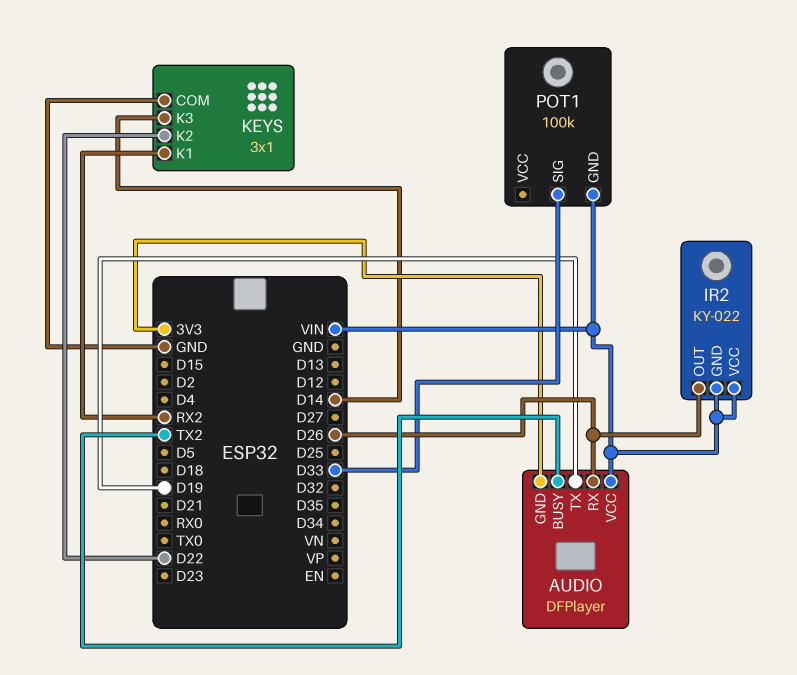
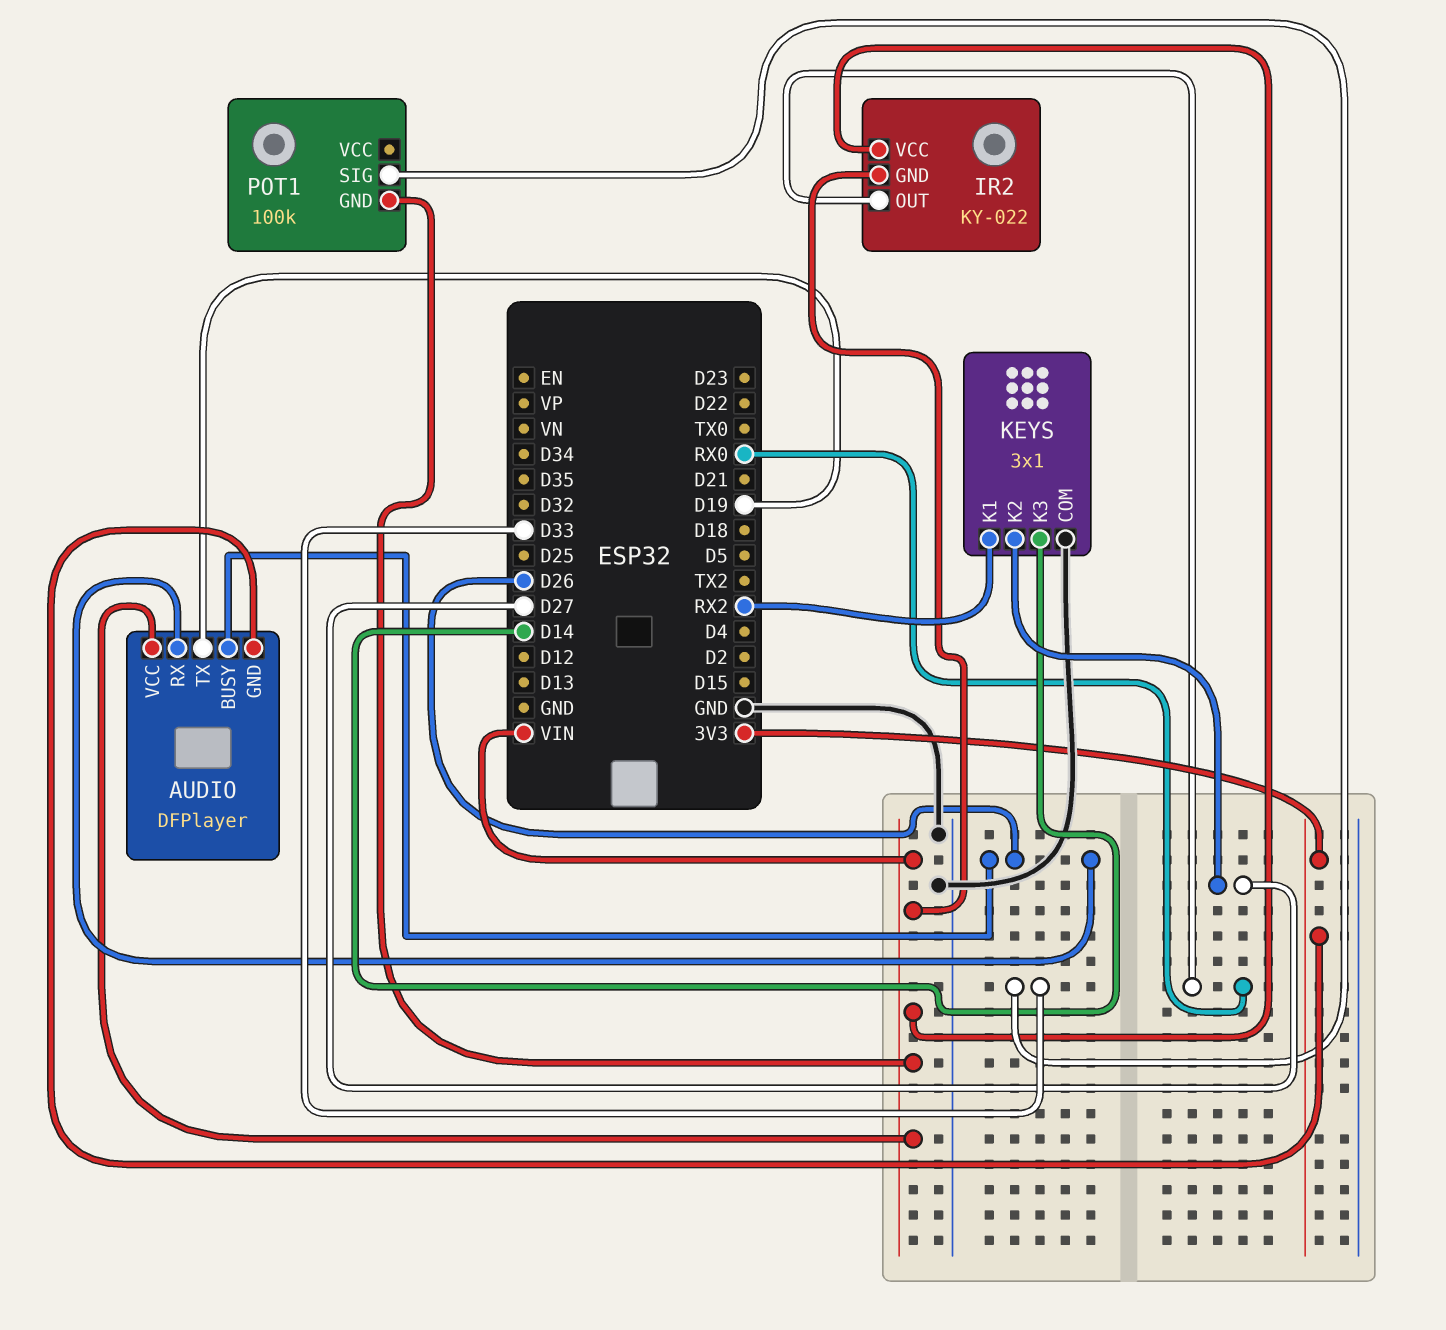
AUDIO pin BUSY: TX2 -> D26
IR2 pin OUT: D26 -> RX0
KEYS pin K2: D22 -> D27

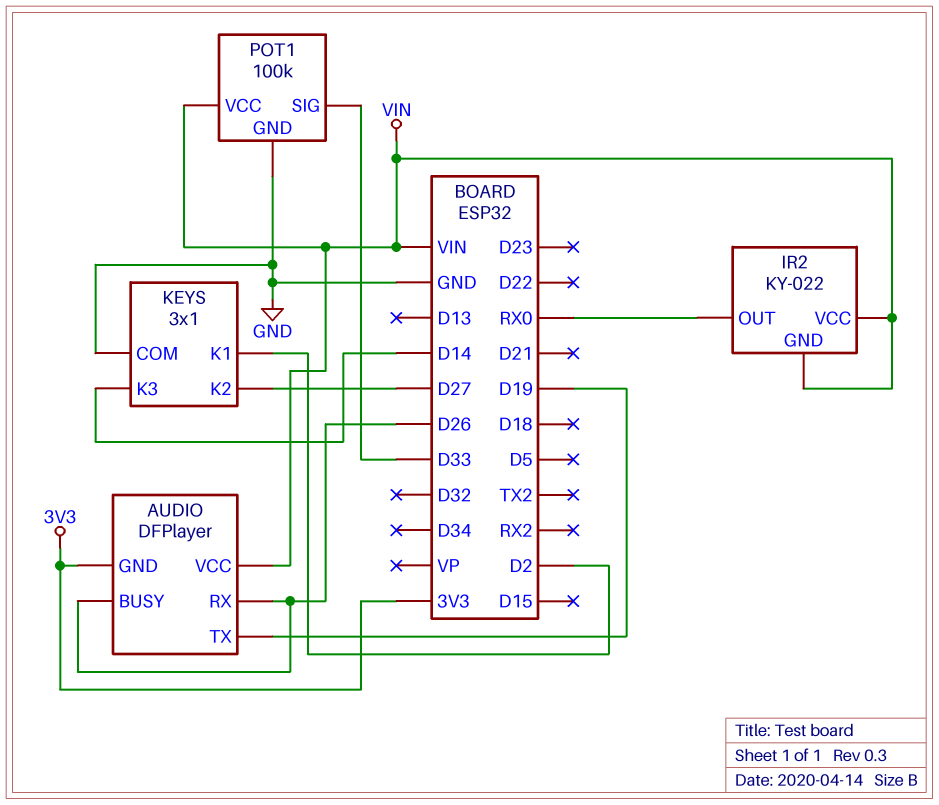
KEYS pin K1: RX2 -> D2
POT1 pin GND: VIN -> GND
POT1 pin VCC: none -> VIN

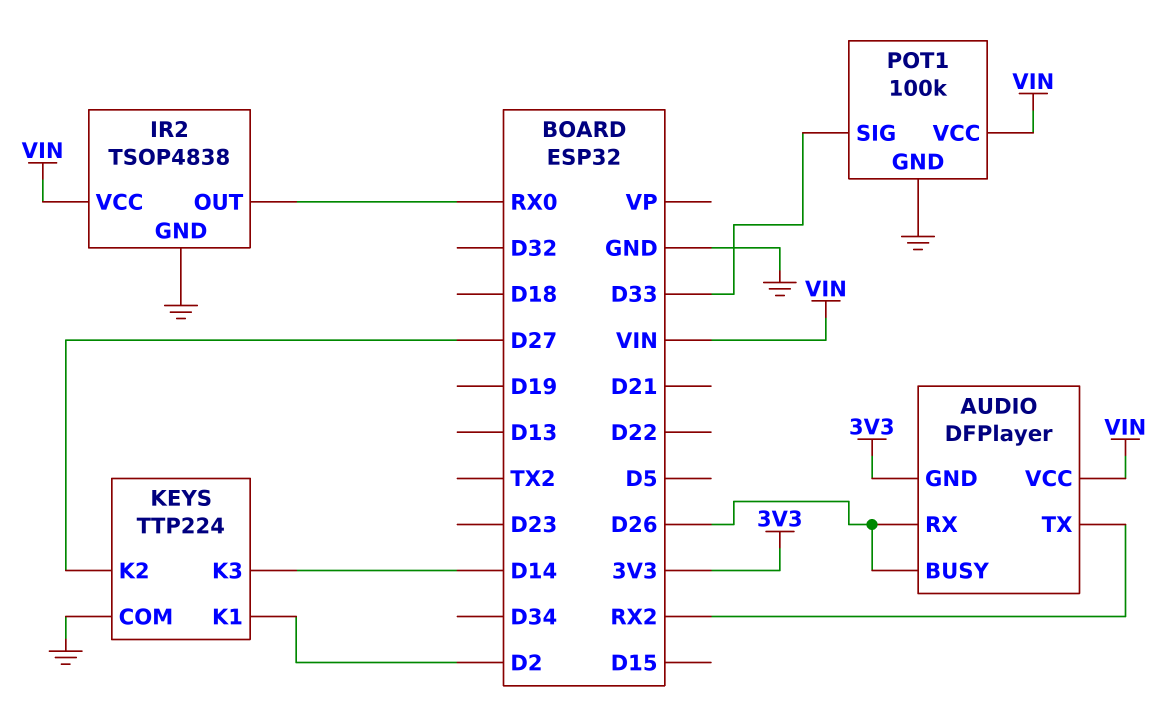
AUDIO pin TX: D19 -> RX2
IR2: KY-022 -> TSOP4838
IR2 pin GND: VIN -> GND
KEYS: 3x1 -> TTP224

